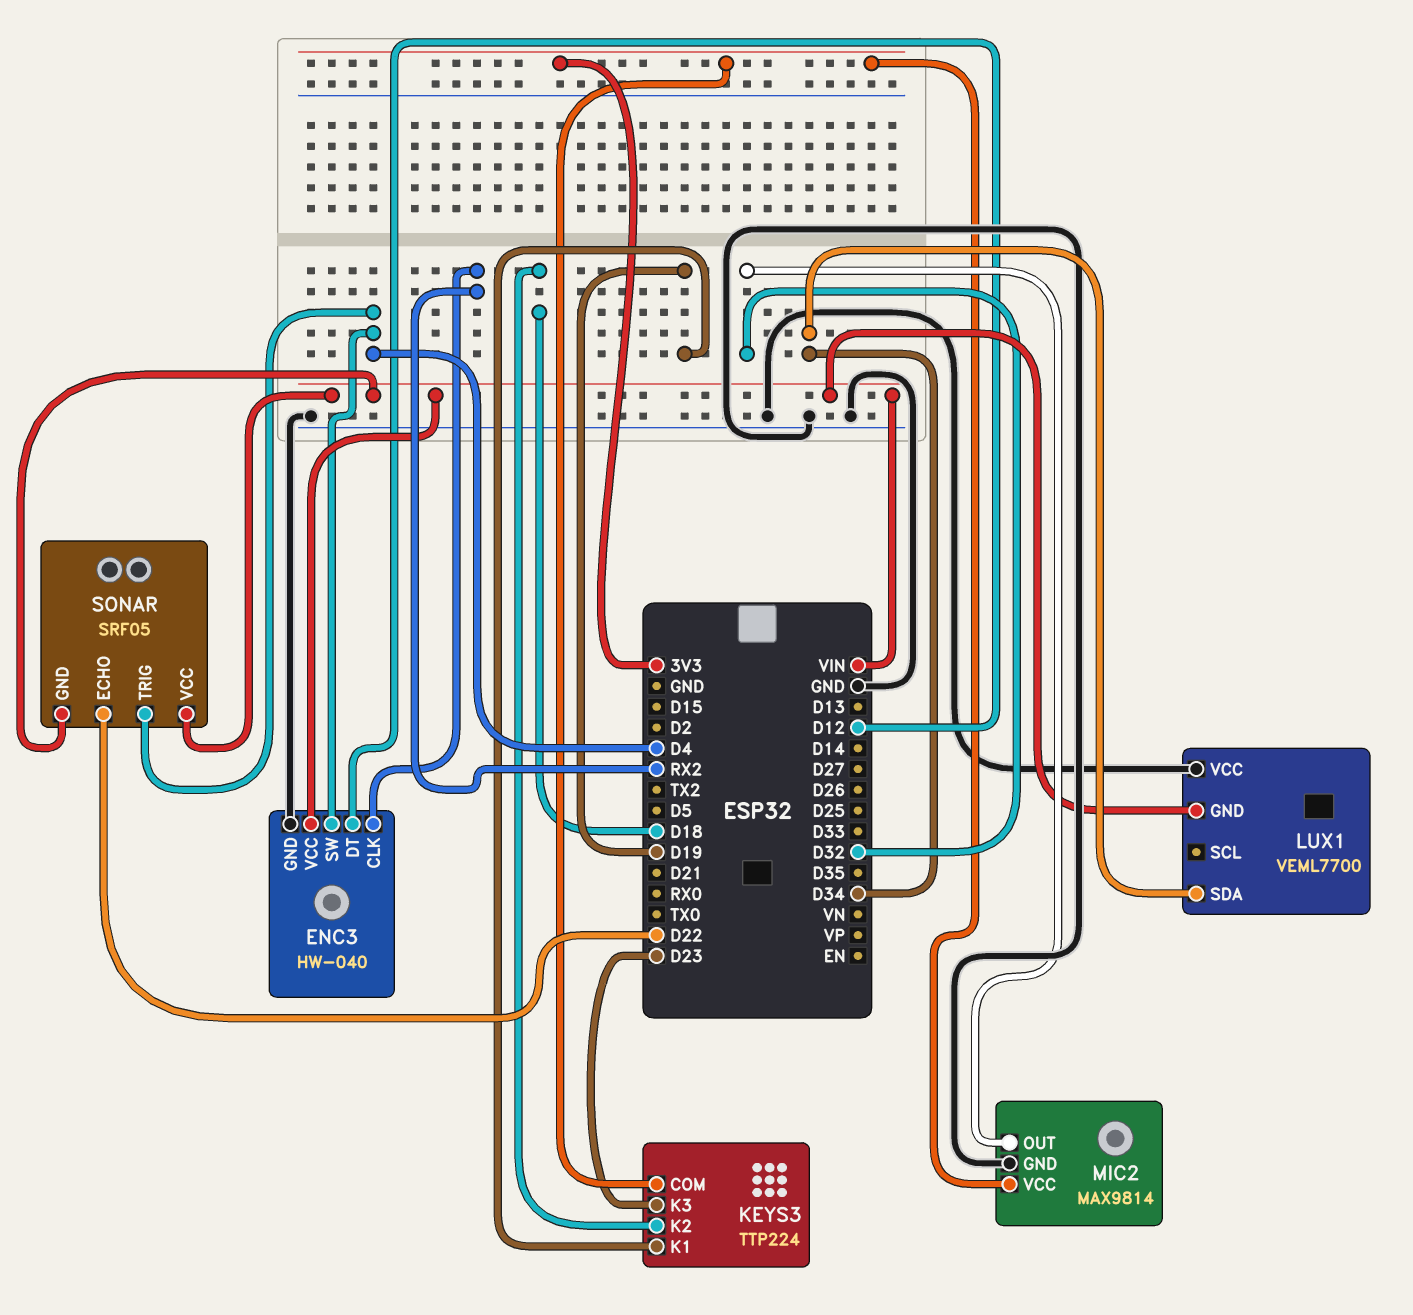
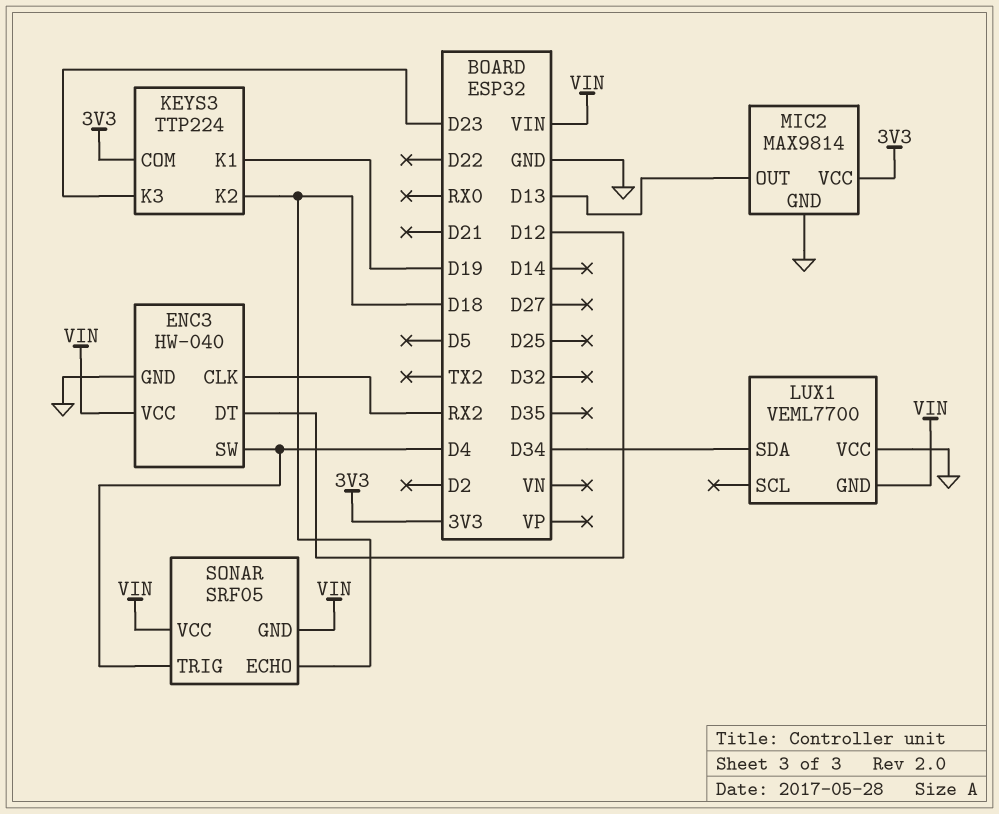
MIC2 pin OUT: D32 -> D13
SONAR pin ECHO: D22 -> D18

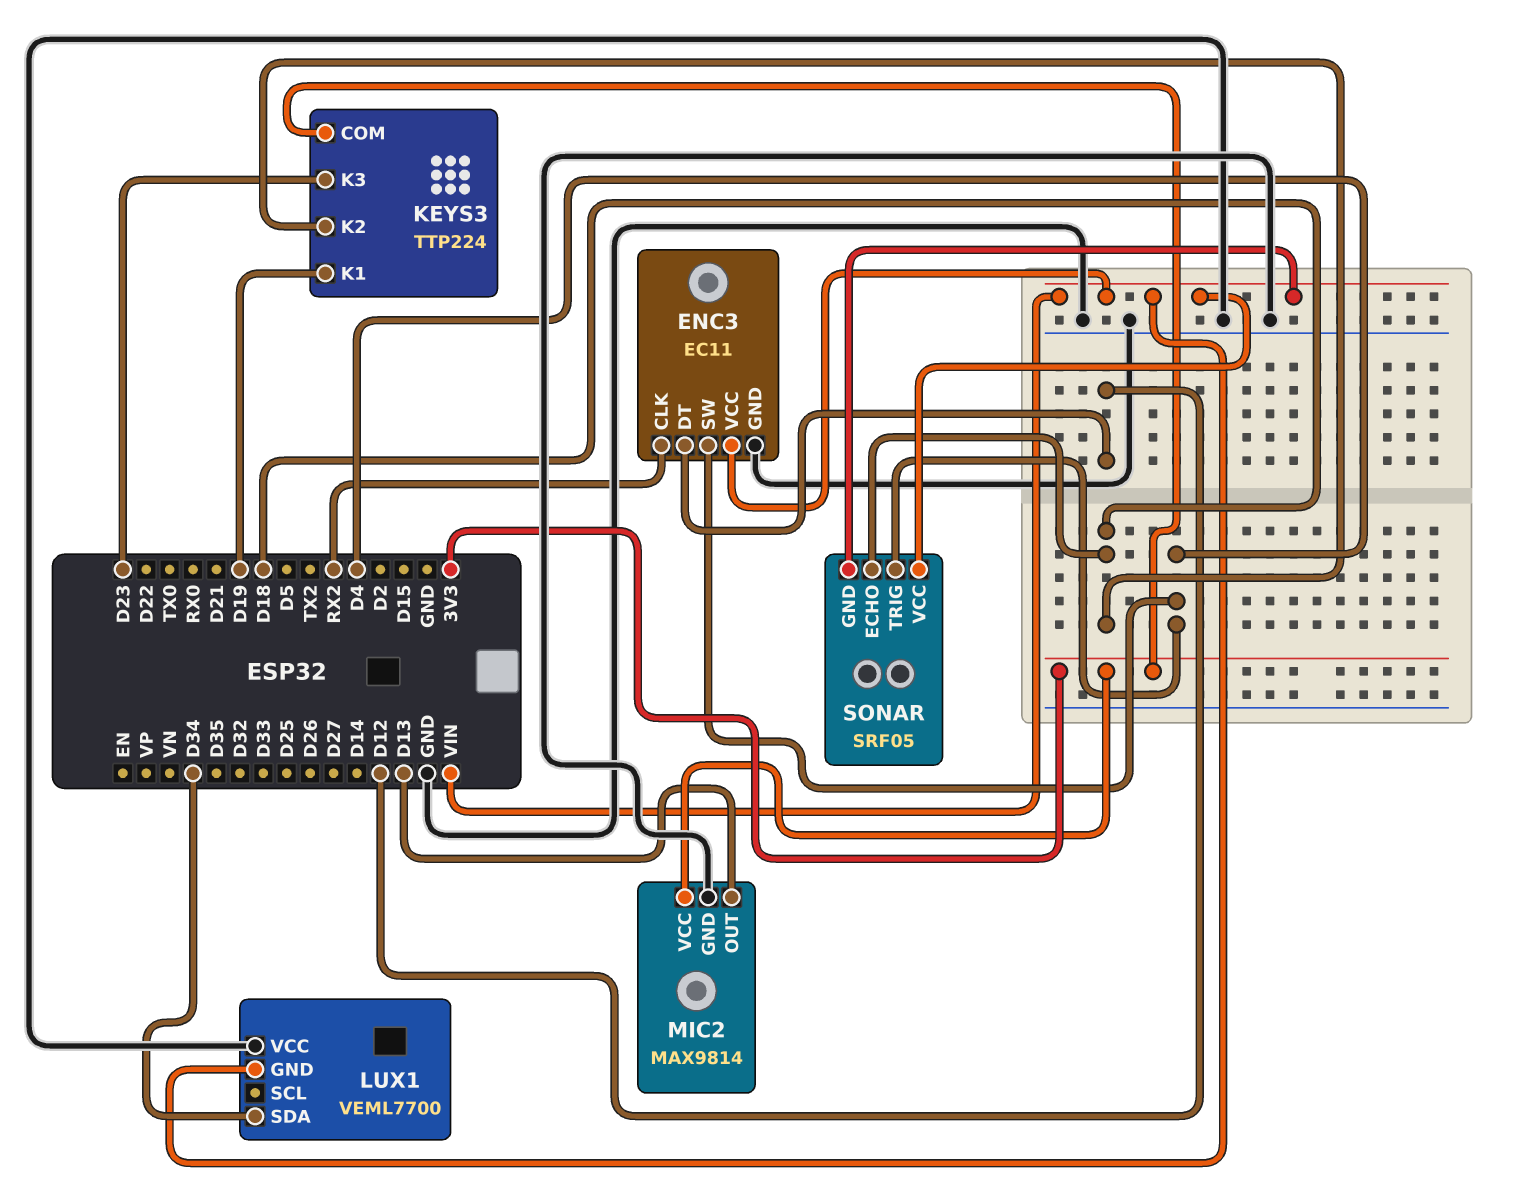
ENC3: HW-040 -> EC11

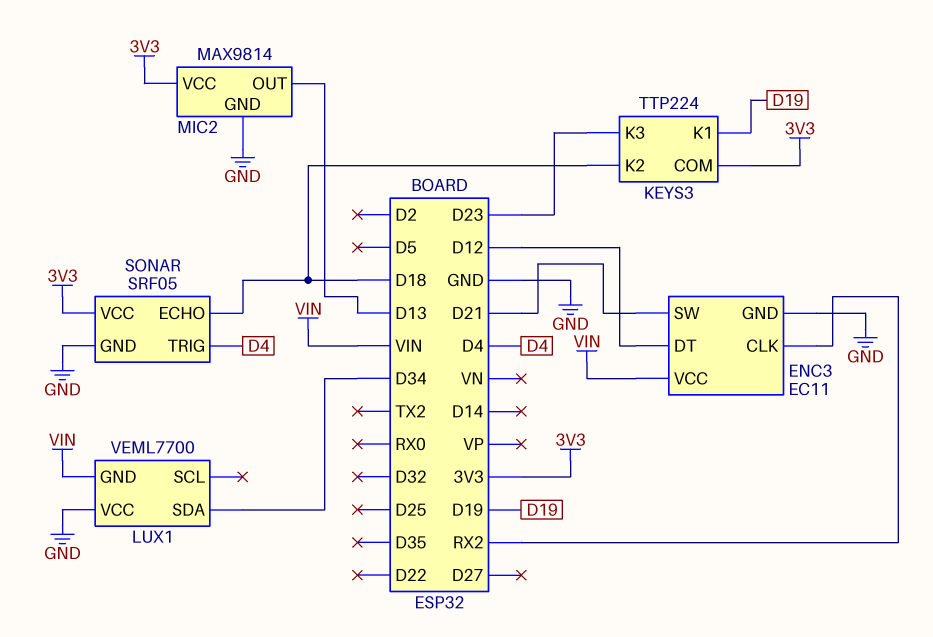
ENC3 pin SW: D4 -> D21
SONAR pin GND: VIN -> GND
SONAR pin VCC: VIN -> 3V3

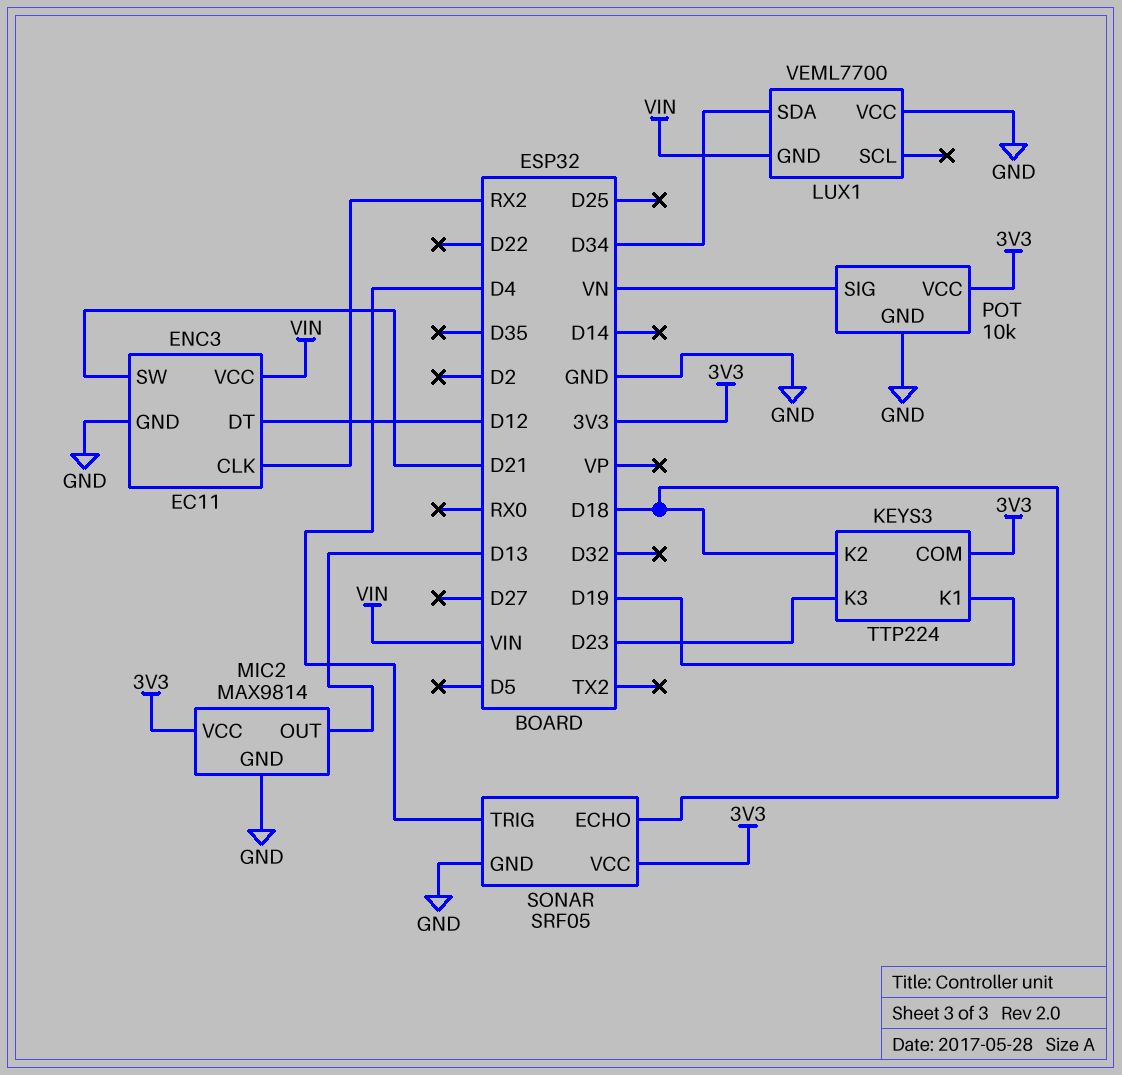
POT: none -> 10k
POT pin GND: none -> GND
POT pin SIG: none -> VN
POT pin VCC: none -> 3V3

